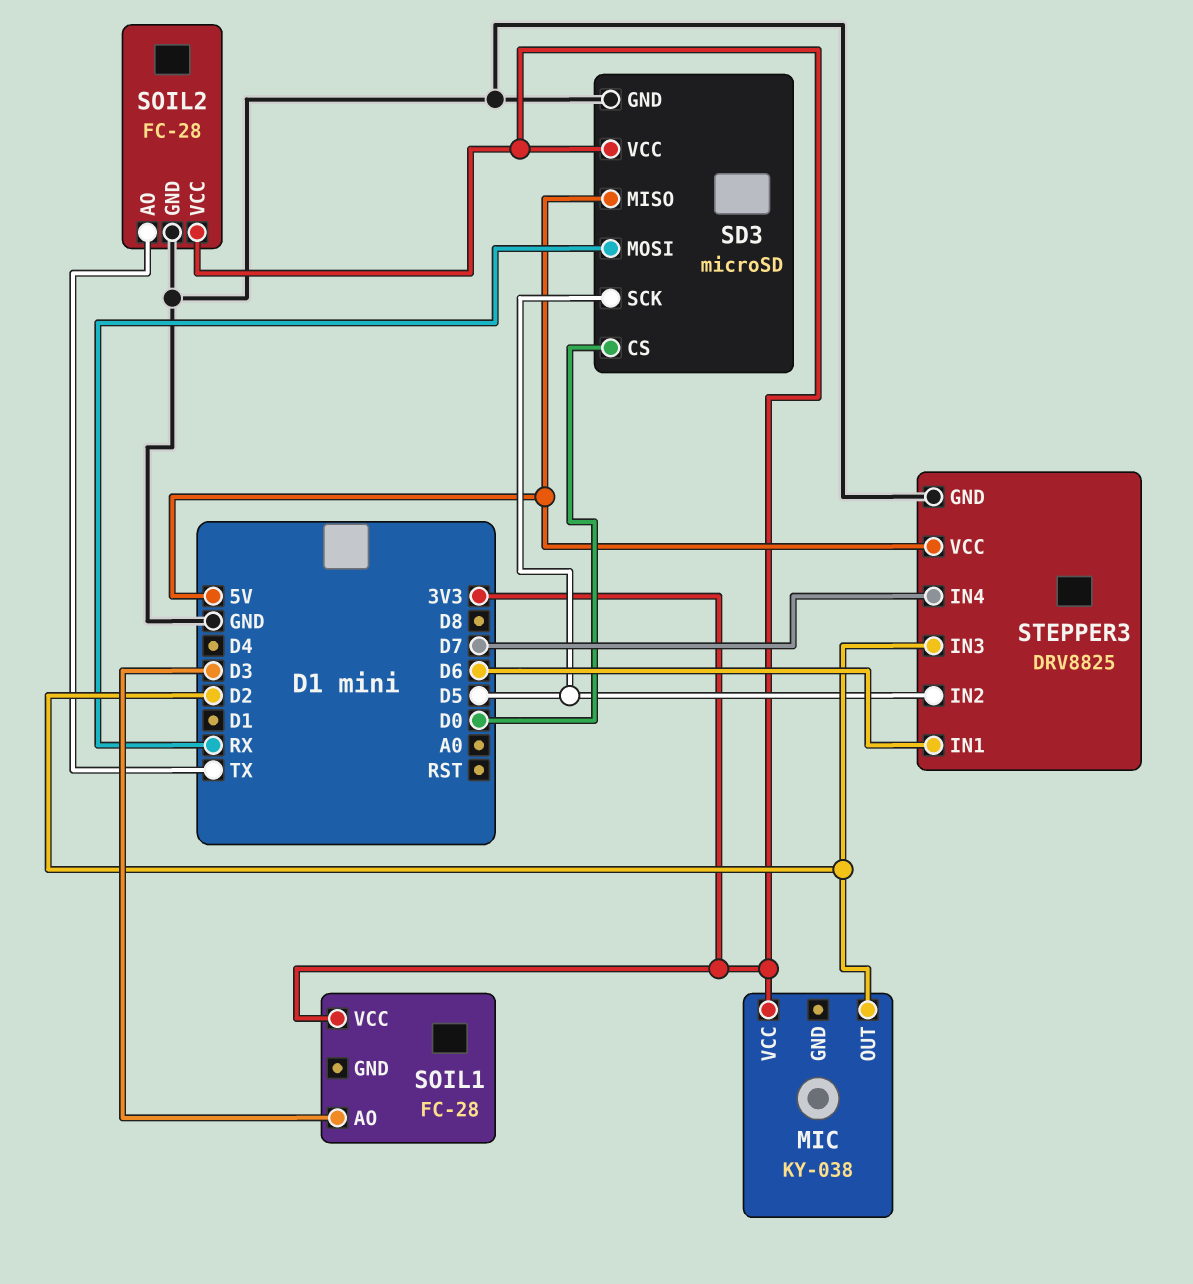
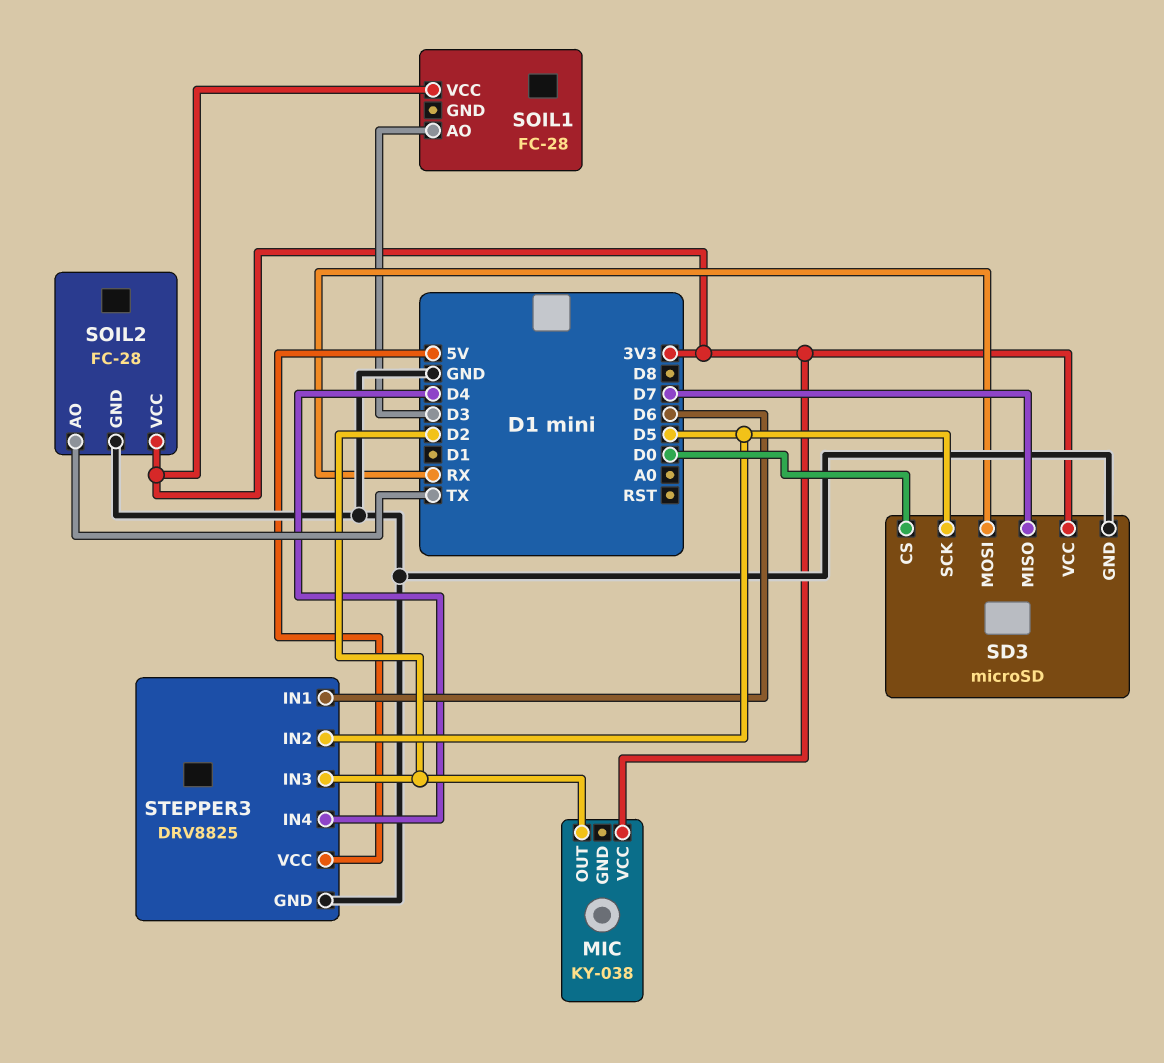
SD3 pin MISO: 5V -> D7
STEPPER3 pin IN4: D7 -> D4

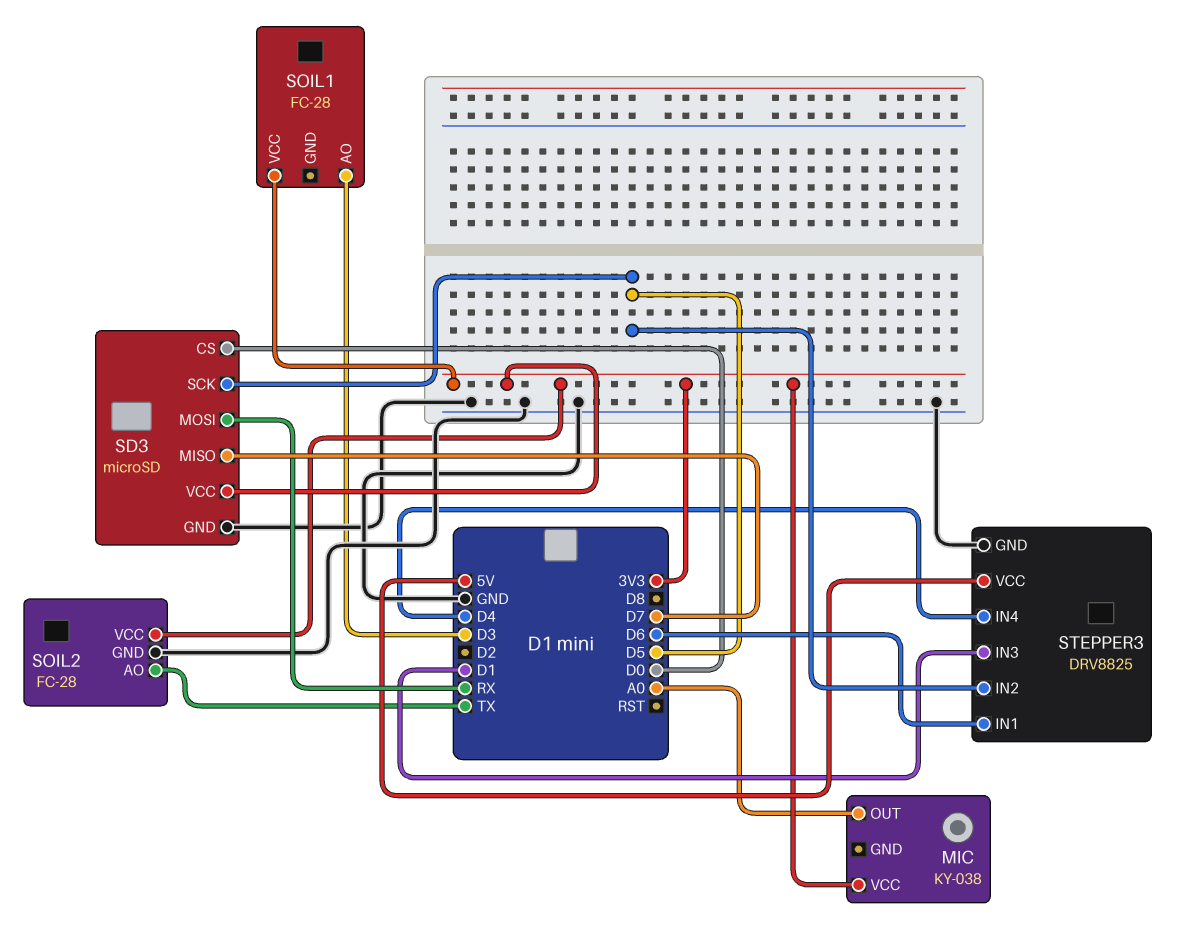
MIC pin OUT: D2 -> A0
STEPPER3 pin IN3: D2 -> D1

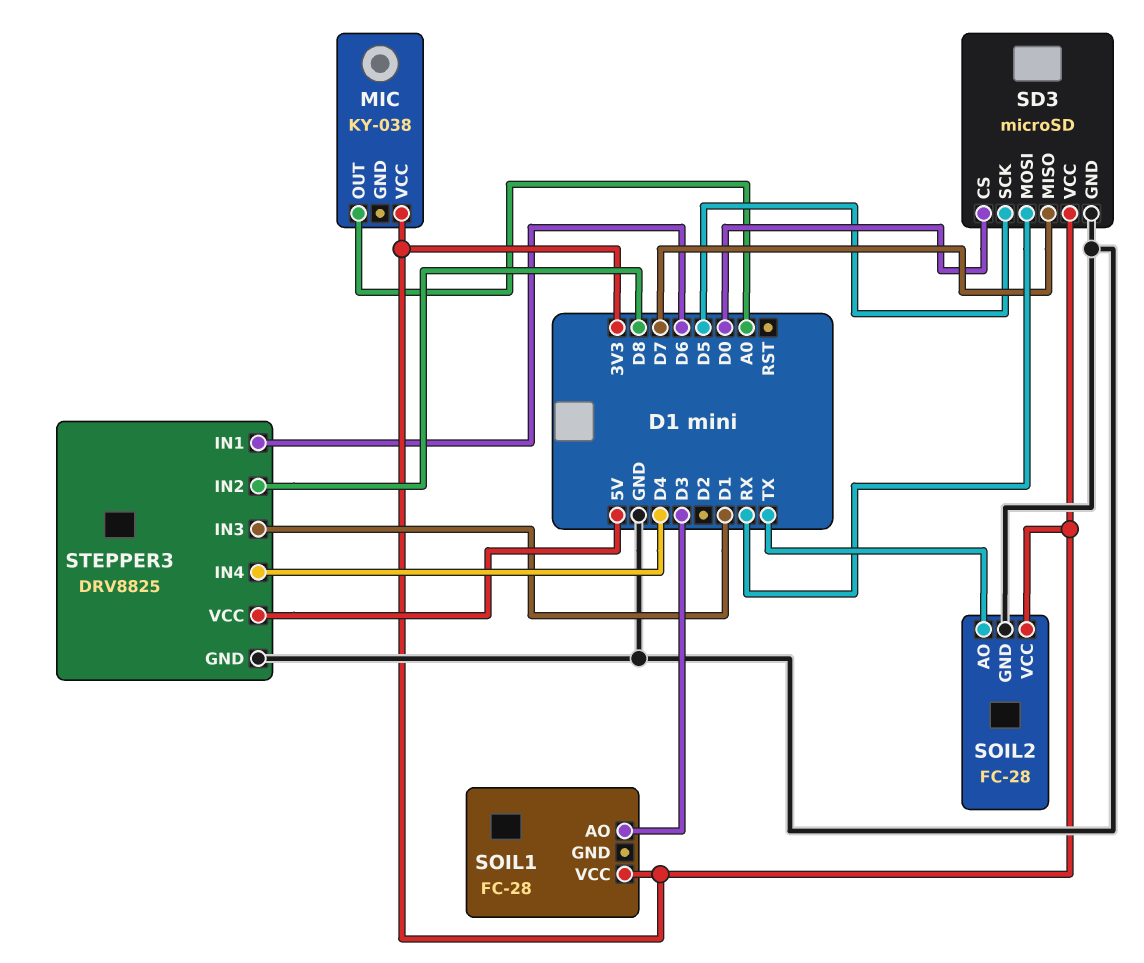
STEPPER3 pin IN2: D5 -> D8

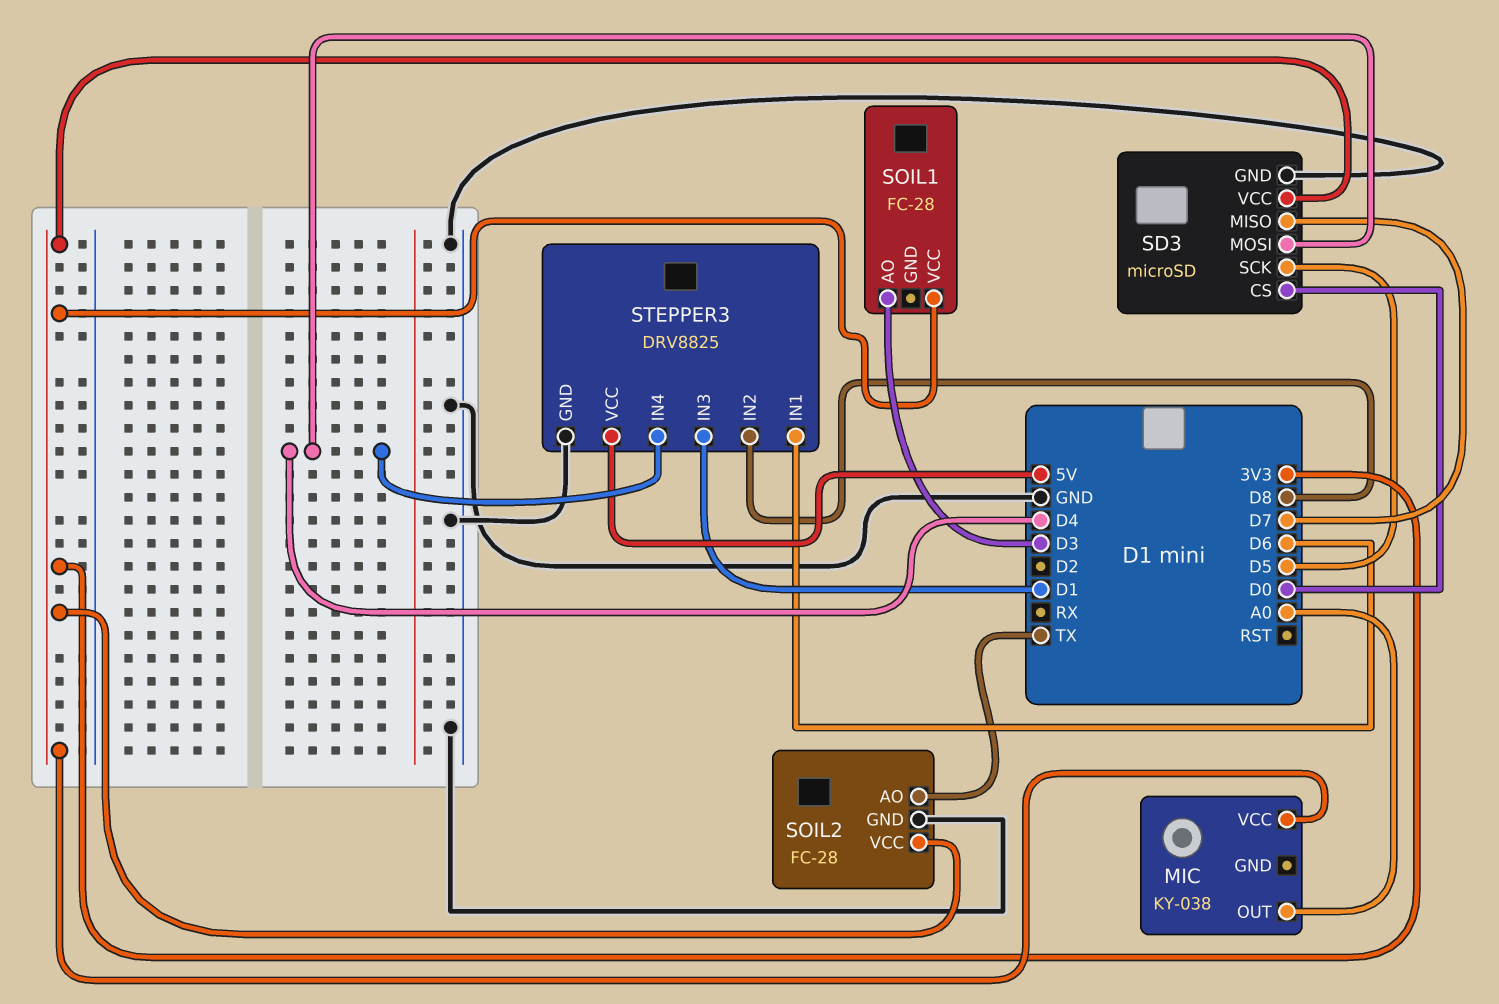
SD3 pin MOSI: RX -> D4

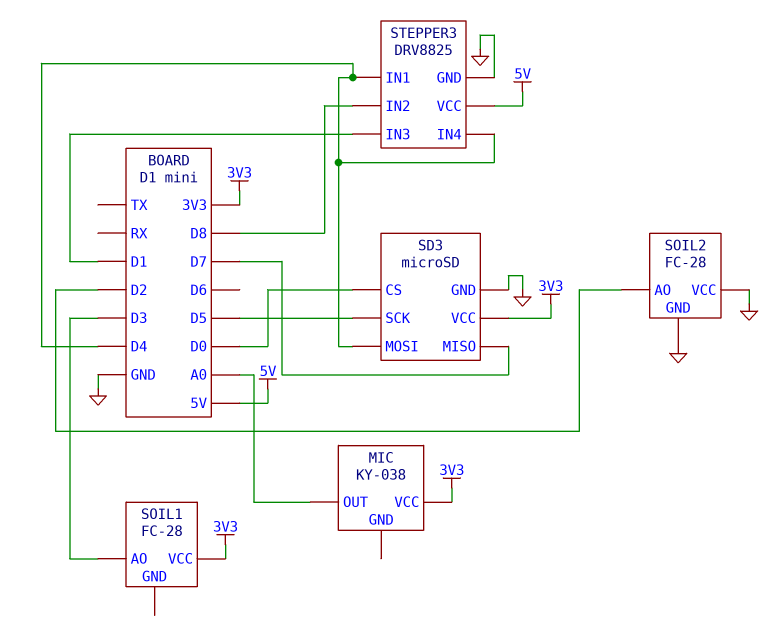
SOIL2 pin AO: TX -> D2
SOIL2 pin VCC: 3V3 -> GND
STEPPER3 pin IN1: D6 -> D4

